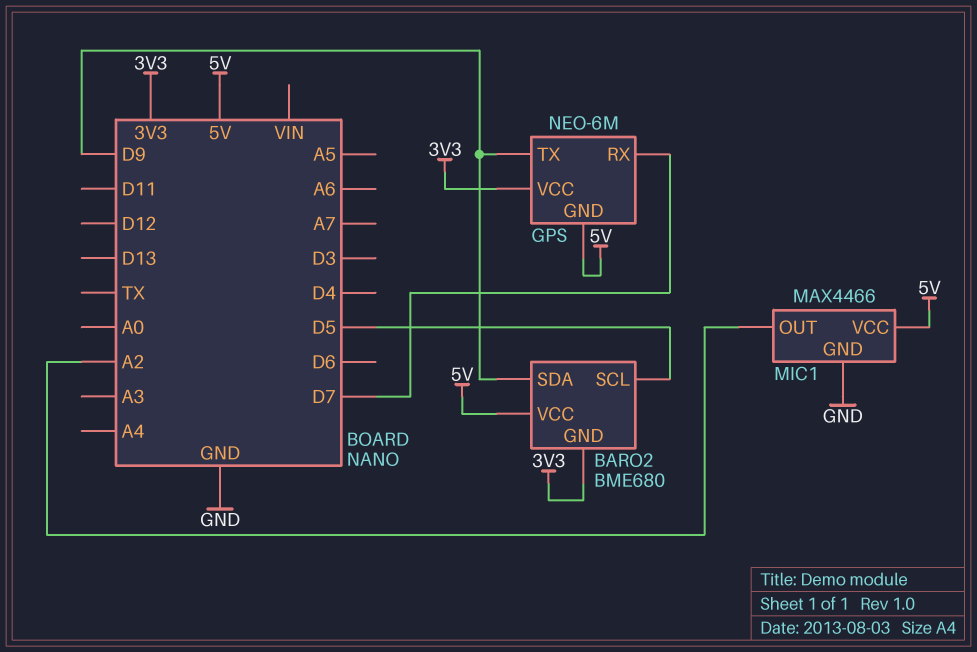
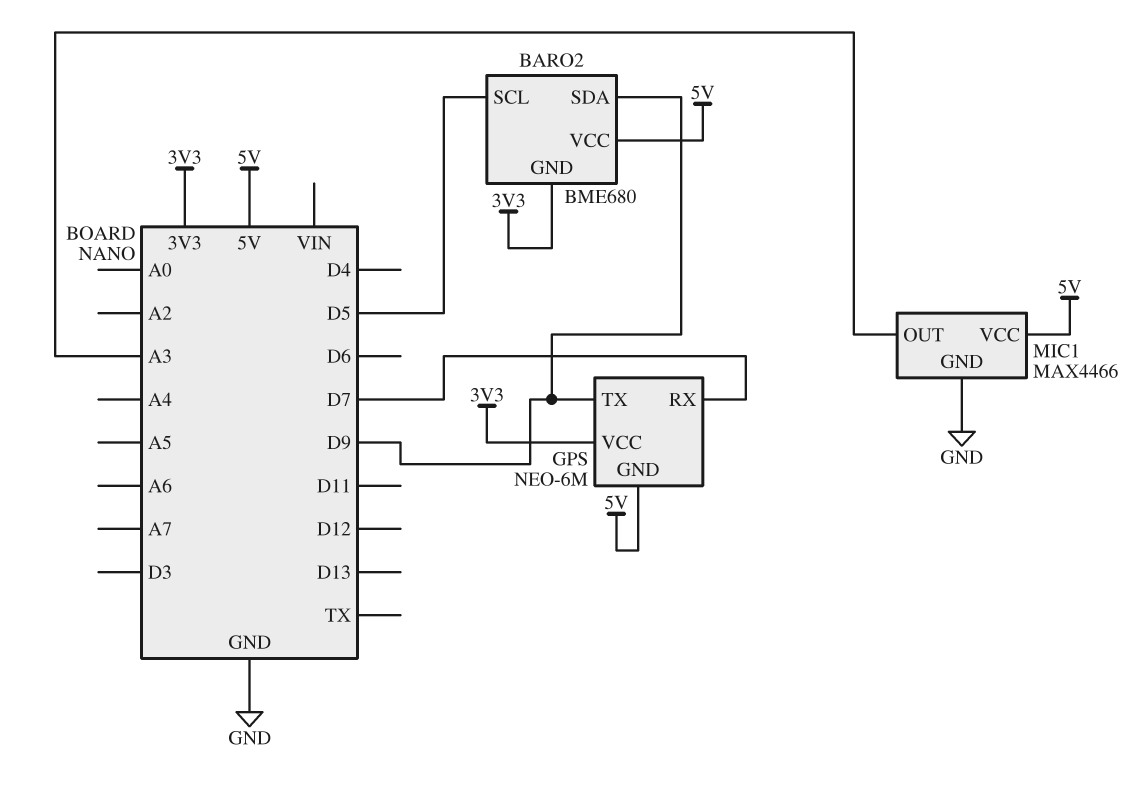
MIC1 pin OUT: A2 -> A3

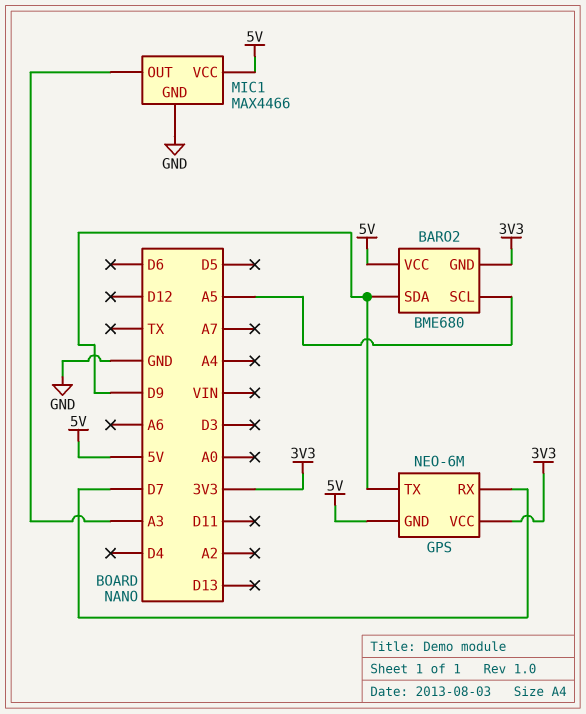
BARO2 pin SCL: D5 -> A5

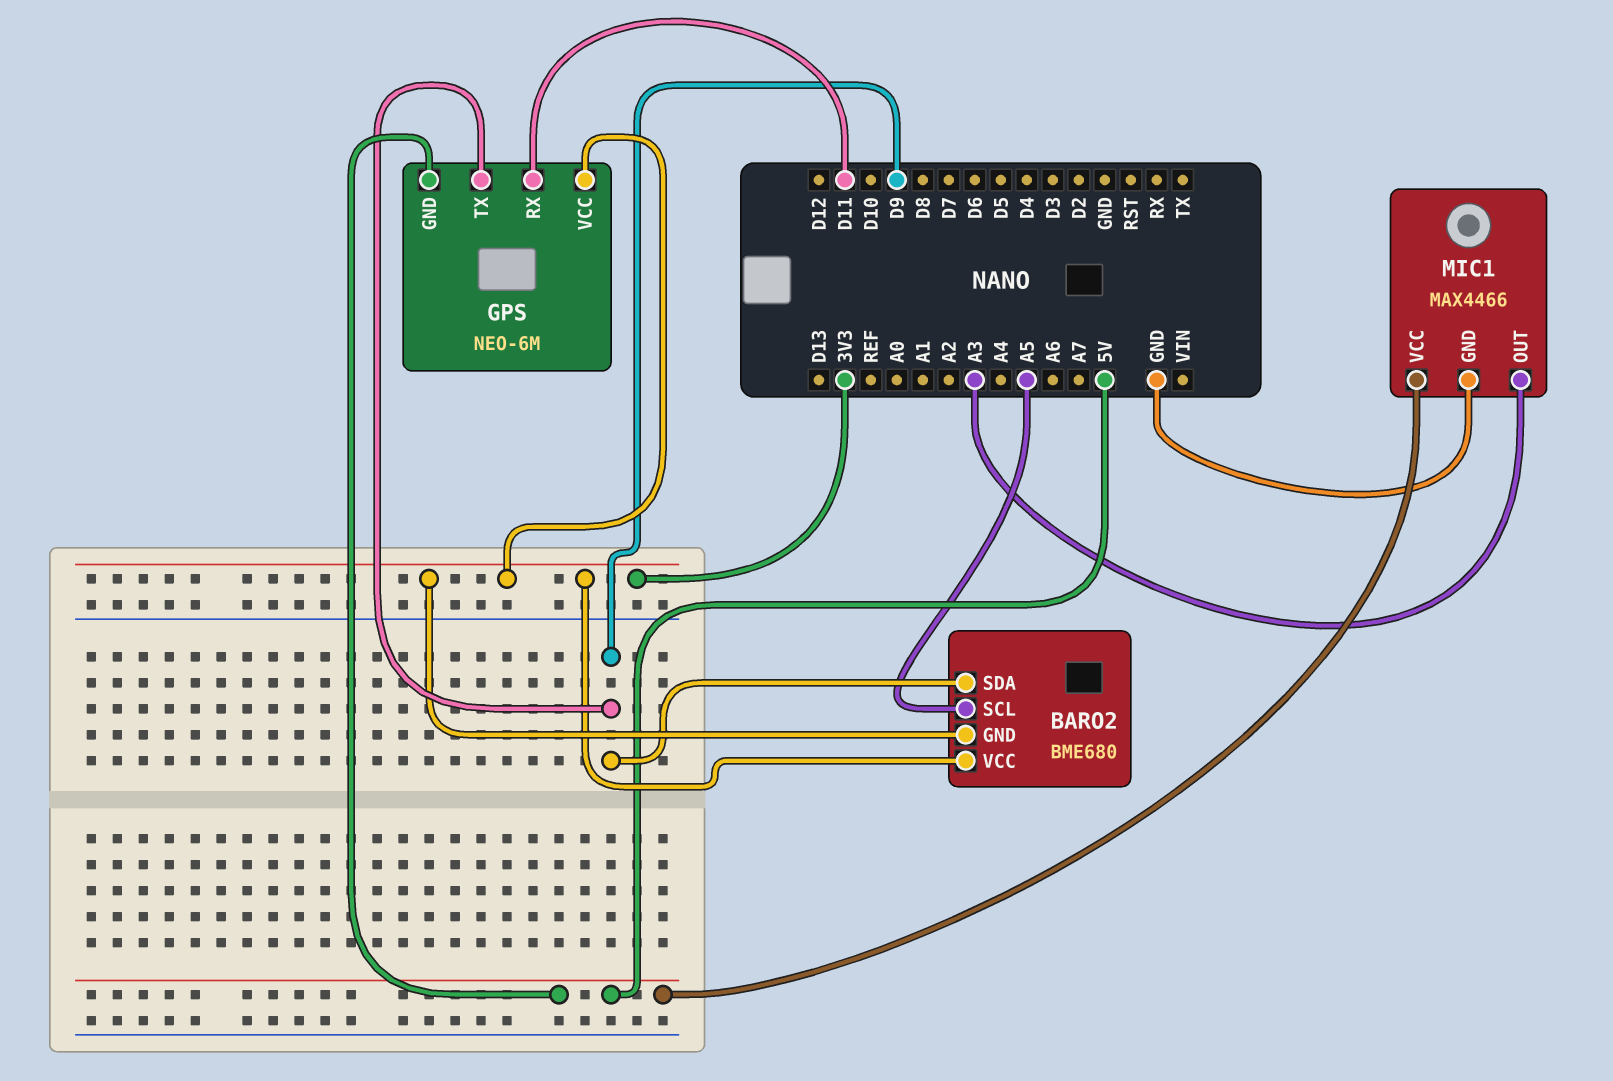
BARO2 pin VCC: 5V -> 3V3
GPS pin RX: D7 -> D11

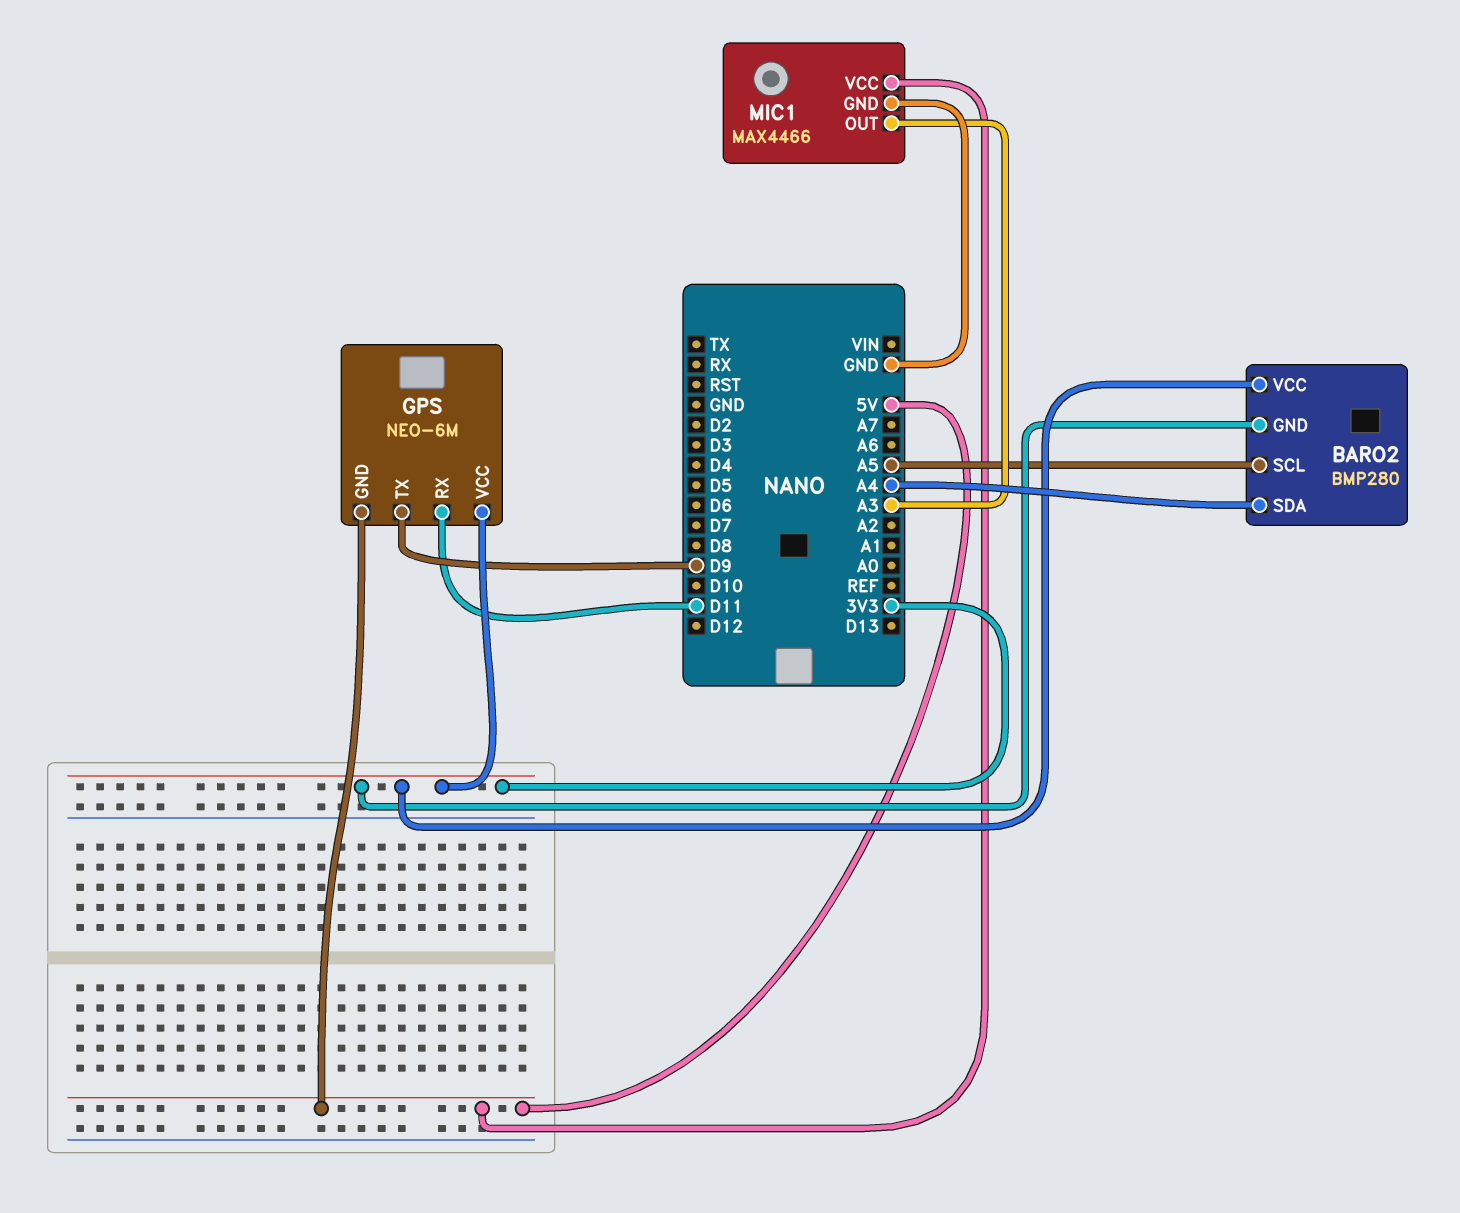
BARO2: BME680 -> BMP280
BARO2 pin SDA: D9 -> A4

